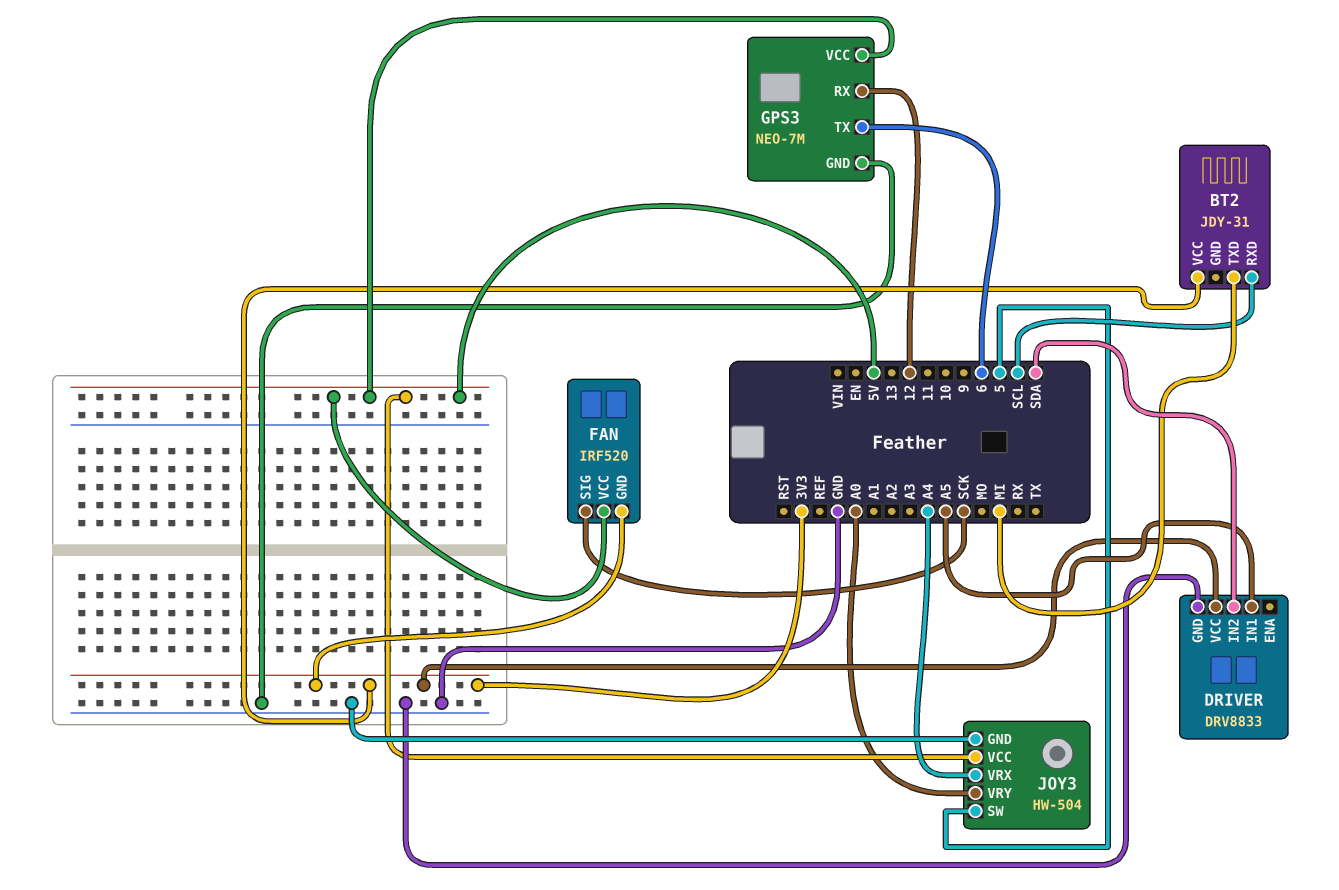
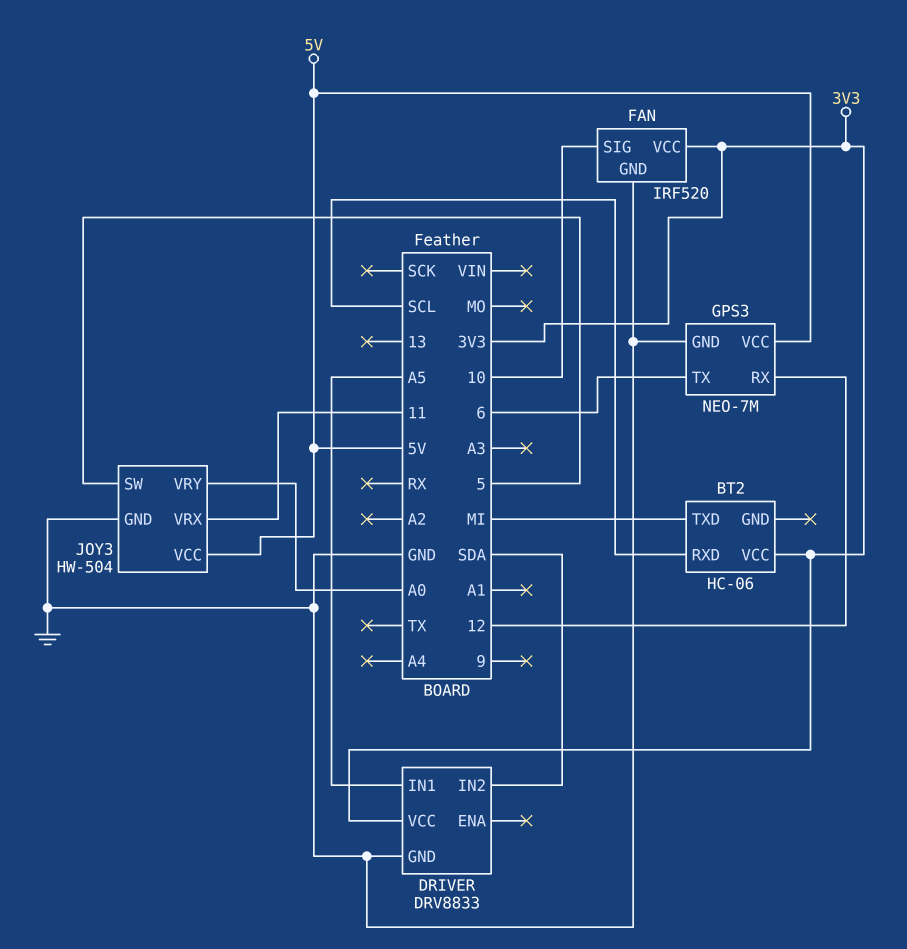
BT2: JDY-31 -> HC-06
FAN pin GND: 3V3 -> GND
FAN pin SIG: SCK -> 10
FAN pin VCC: 5V -> 3V3
JOY3 pin VRX: A4 -> 11

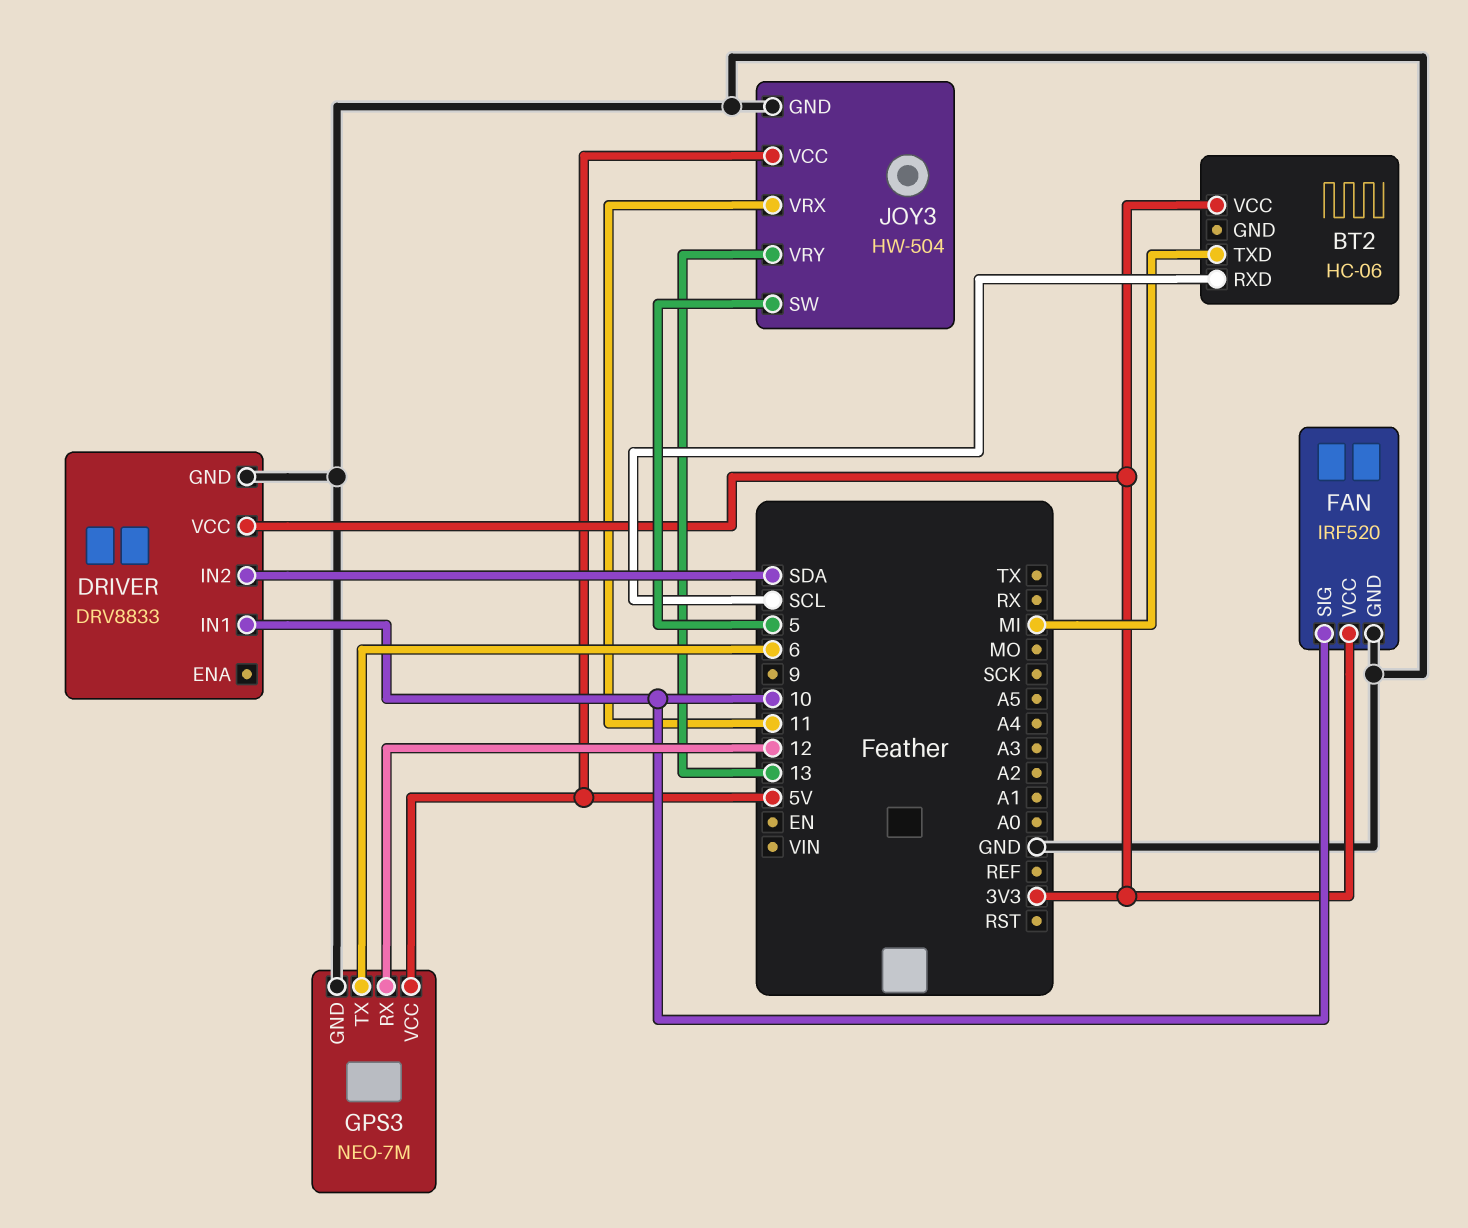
DRIVER pin IN1: A5 -> 10
JOY3 pin VRY: A0 -> 13

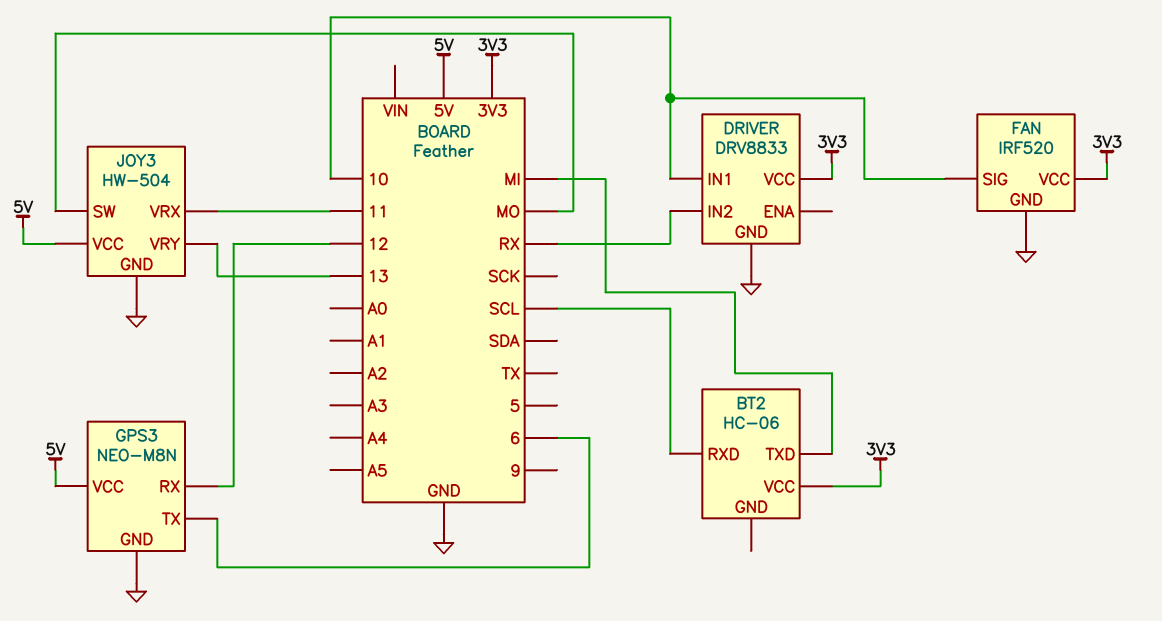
DRIVER pin IN2: SDA -> RX
GPS3: NEO-7M -> NEO-M8N
JOY3 pin SW: 5 -> MO

